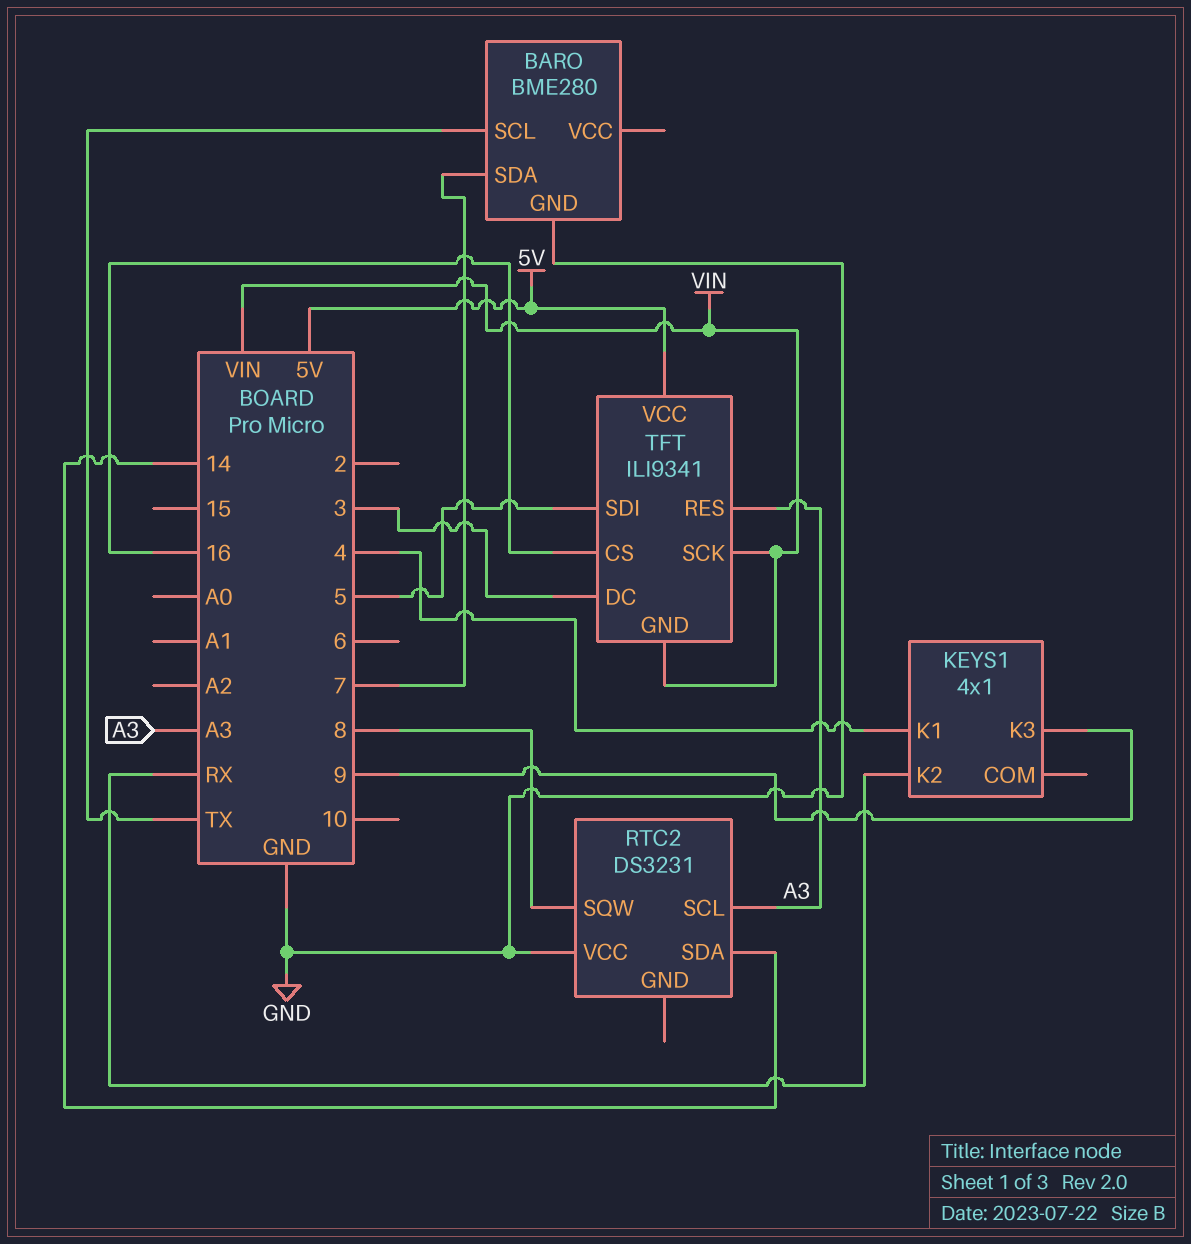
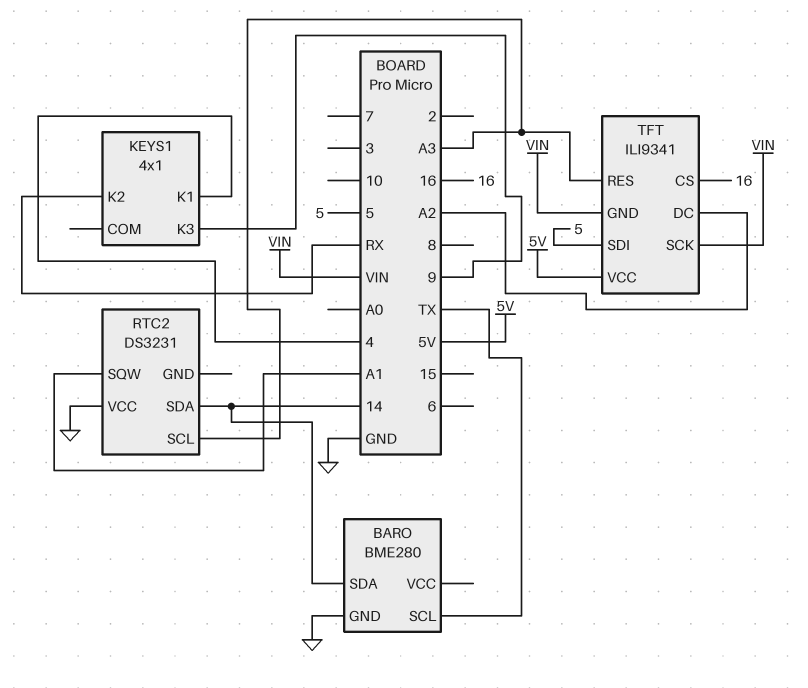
BARO pin SDA: 7 -> 14
RTC2 pin SQW: 8 -> A1
TFT pin DC: 3 -> A2

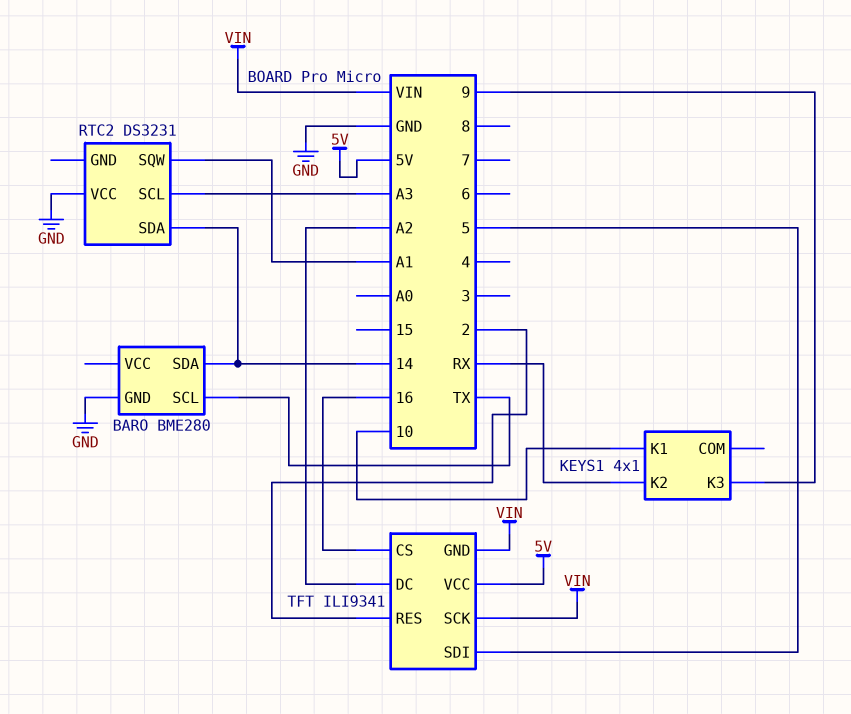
KEYS1 pin K1: 4 -> 10
TFT pin RES: A3 -> 2

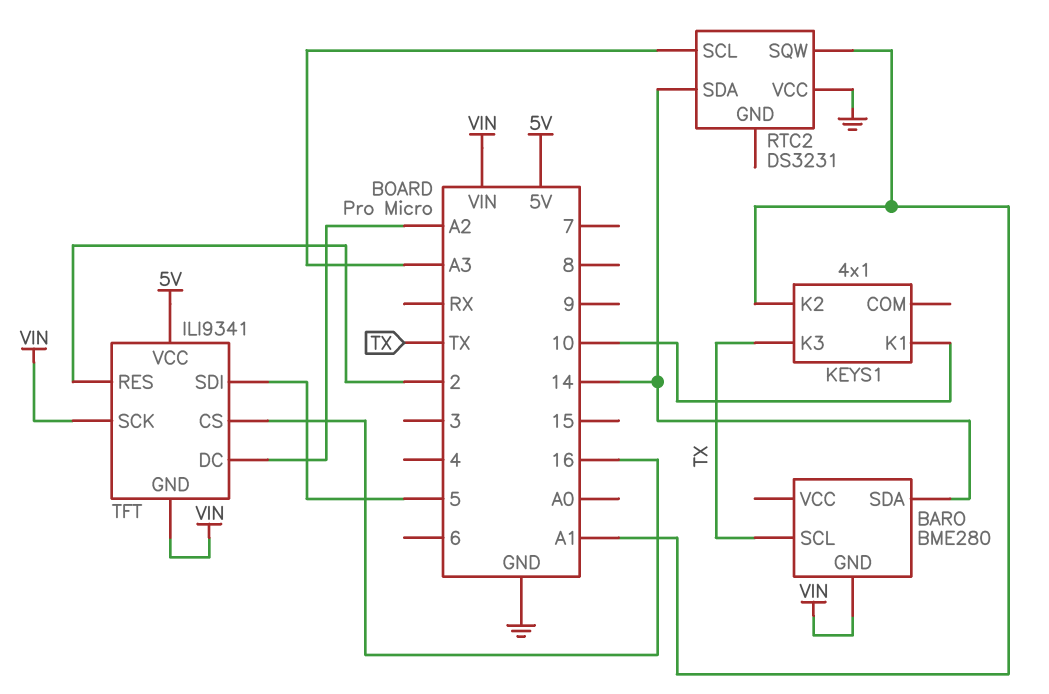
BARO pin GND: GND -> VIN
KEYS1 pin K2: RX -> A1
KEYS1 pin K3: 9 -> TX

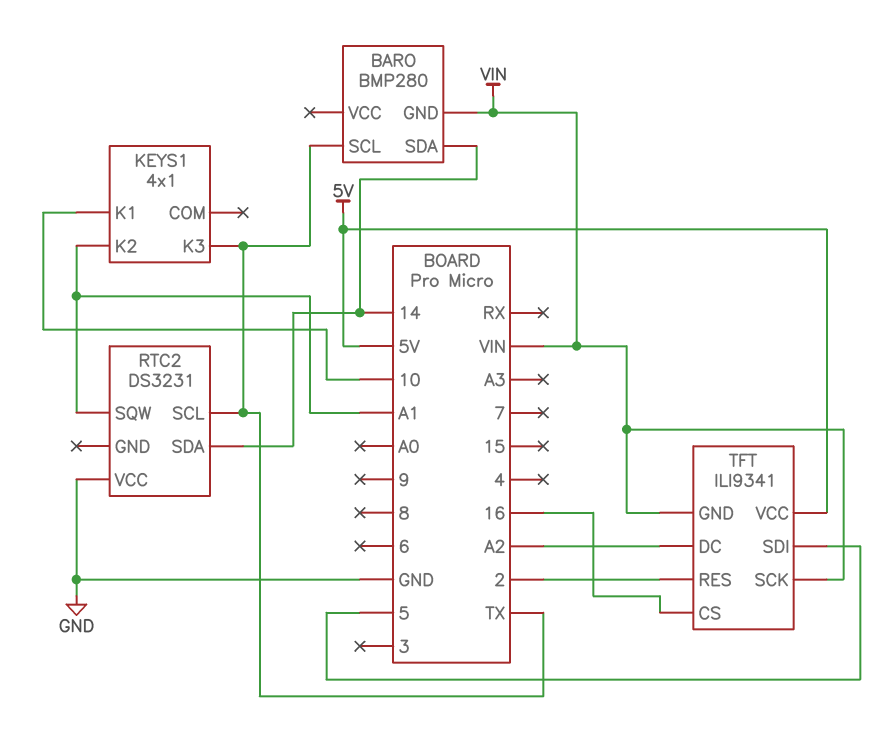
BARO: BME280 -> BMP280
RTC2 pin SCL: A3 -> TX

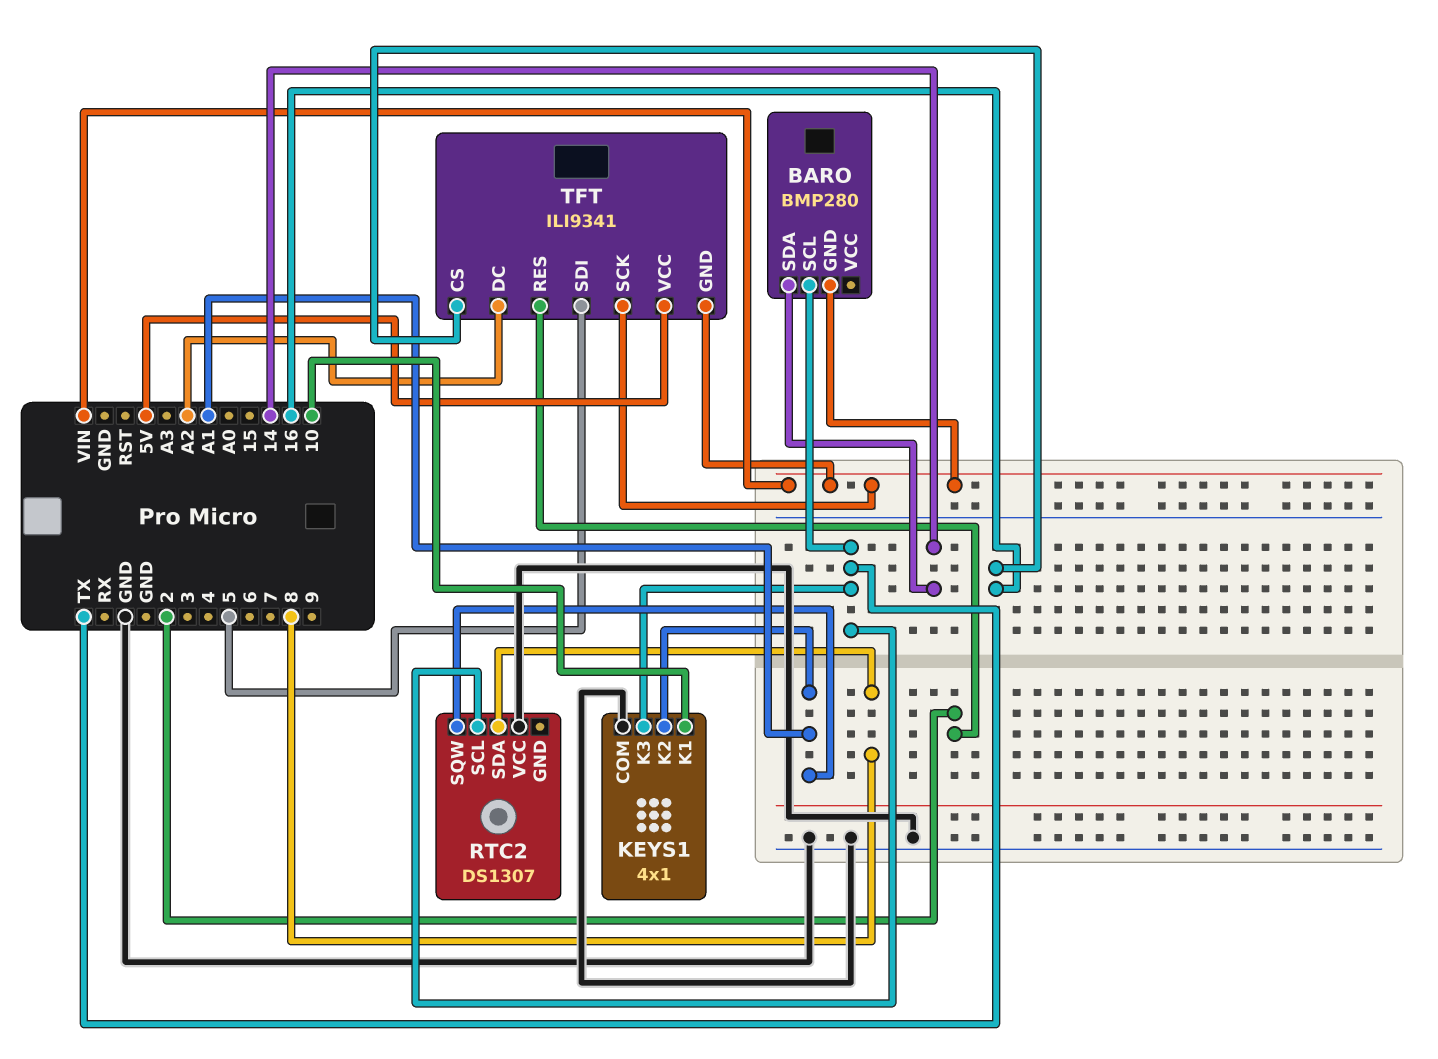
KEYS1 pin COM: none -> GND
RTC2: DS3231 -> DS1307
RTC2 pin SDA: 14 -> 8

